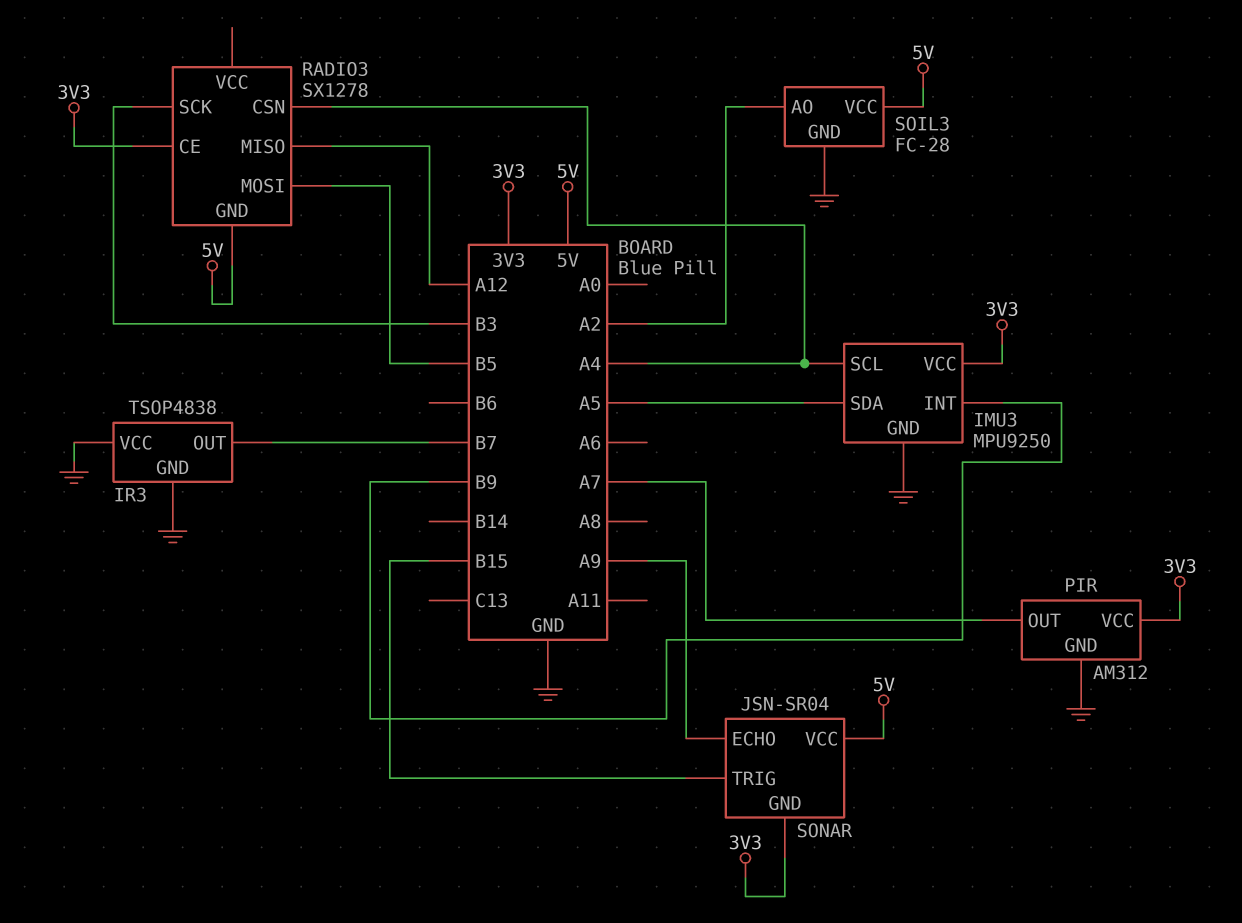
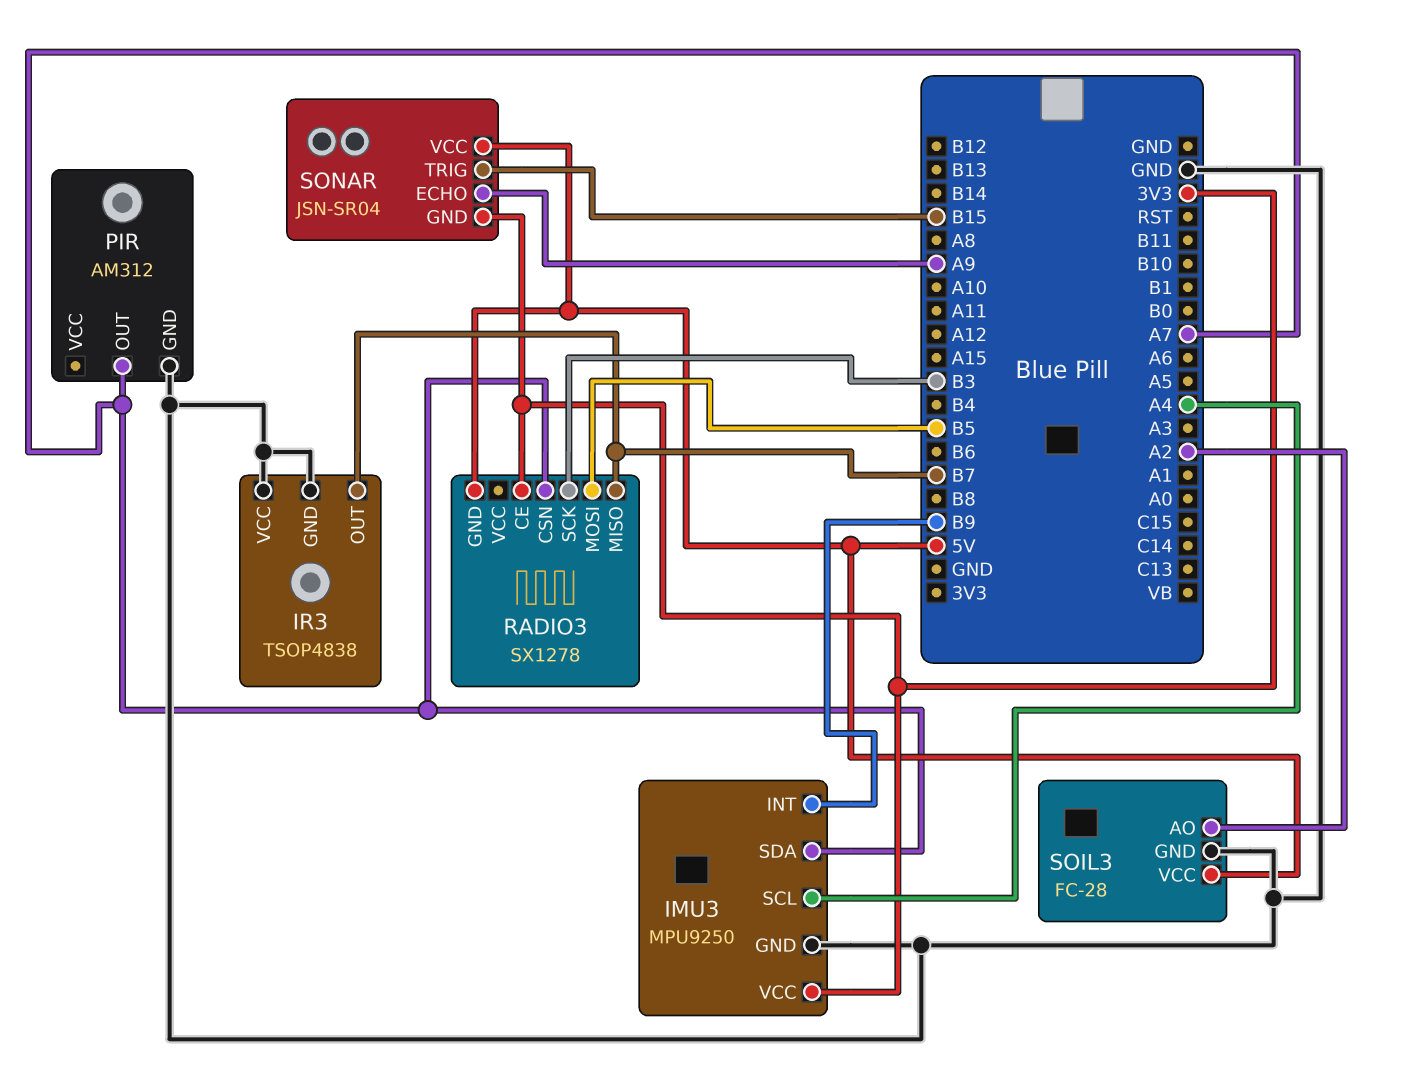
IMU3 pin SDA: A5 -> A7
PIR pin VCC: 3V3 -> none
RADIO3 pin CSN: A4 -> A7
RADIO3 pin MISO: A12 -> B7

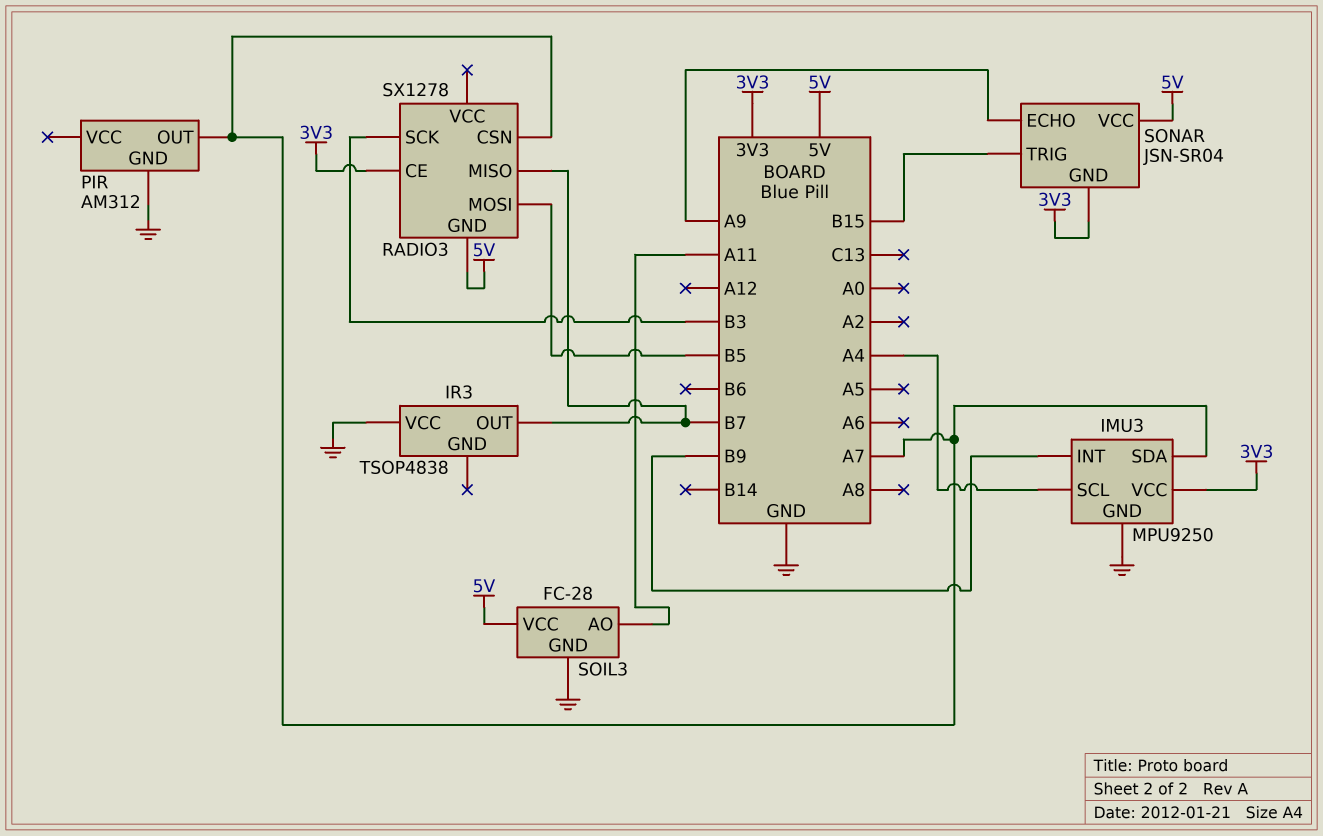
IR3 pin GND: GND -> none
SOIL3 pin AO: A2 -> A11

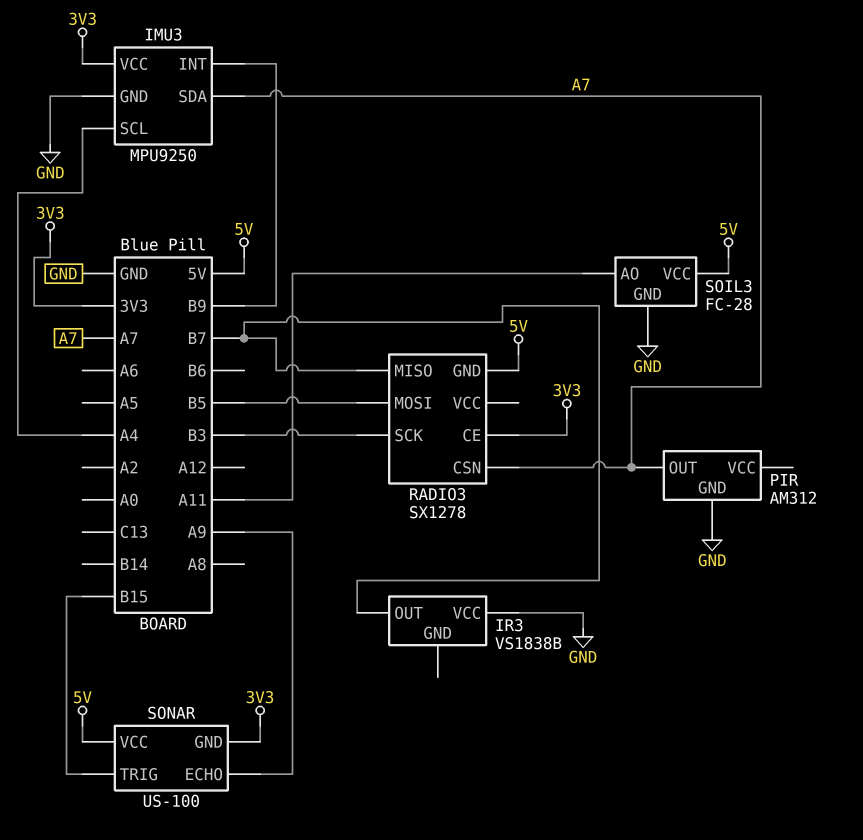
IR3: TSOP4838 -> VS1838B
SONAR: JSN-SR04 -> US-100

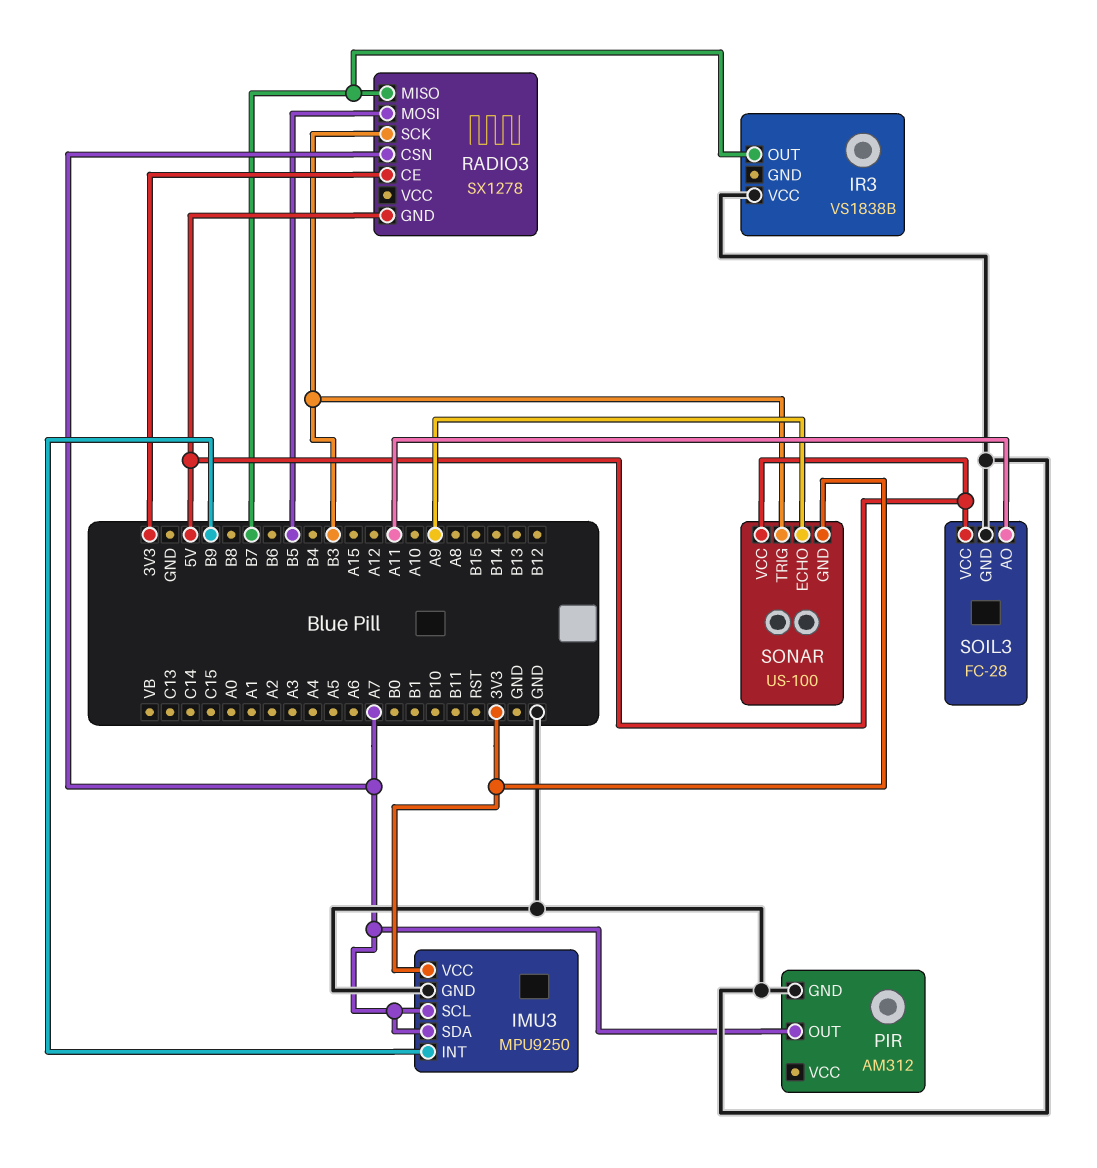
IMU3 pin SCL: A4 -> A7
SONAR pin TRIG: B15 -> B3

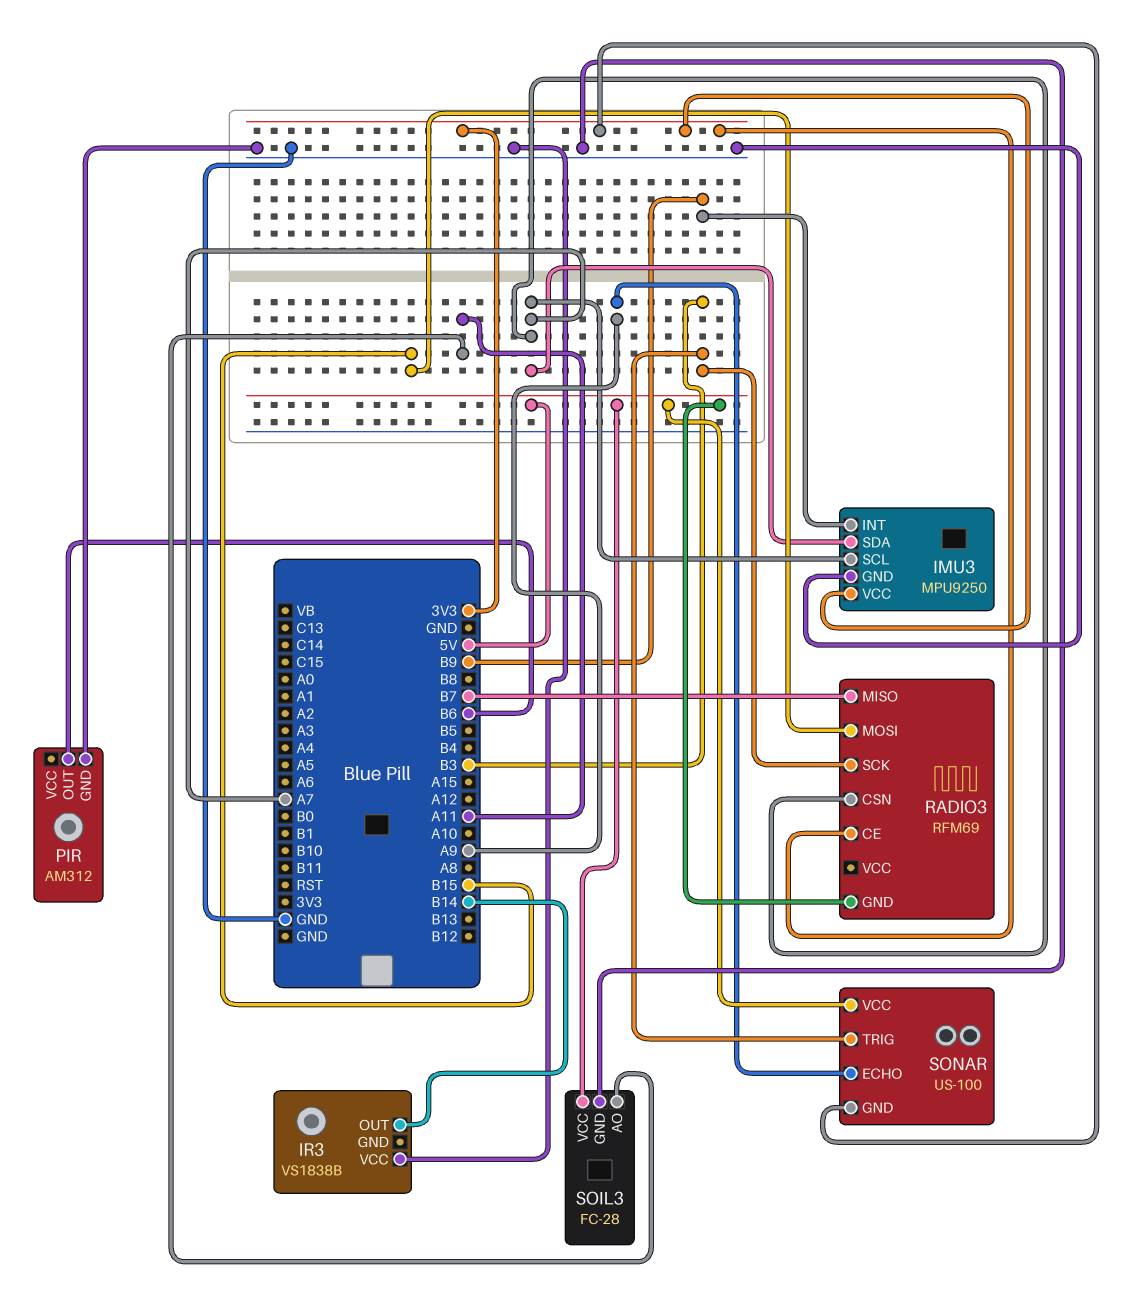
IR3 pin OUT: B7 -> B14
PIR pin OUT: A7 -> B6
RADIO3: SX1278 -> RFM69
RADIO3 pin MOSI: B5 -> B15

